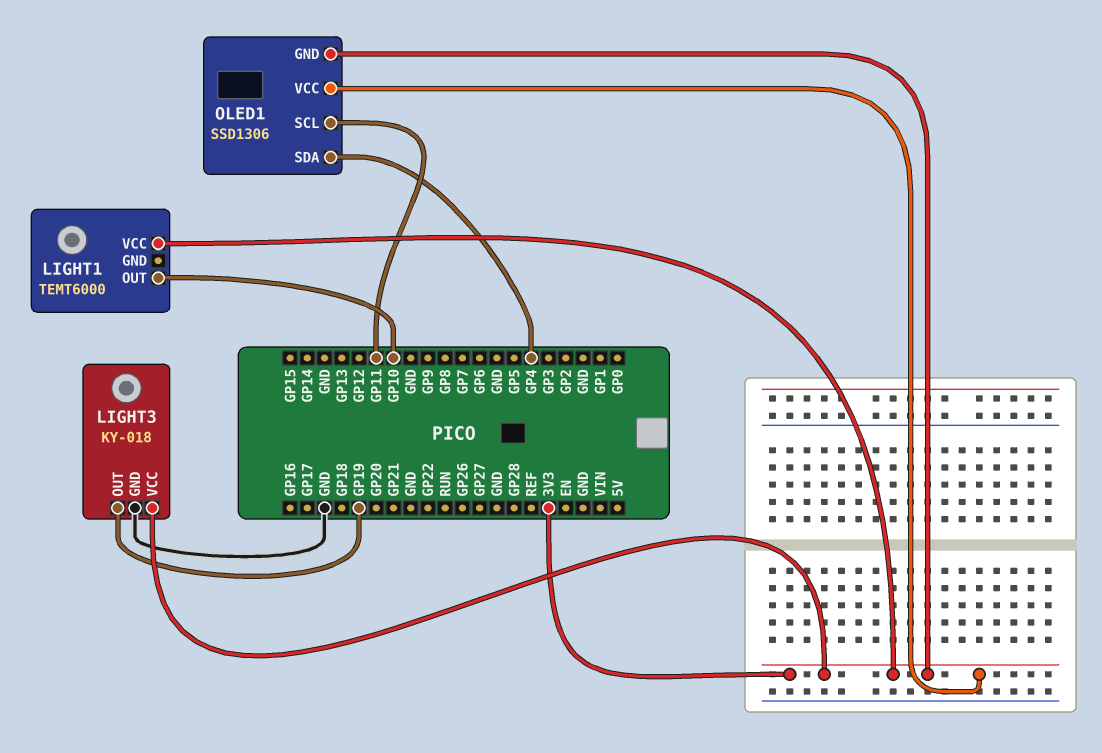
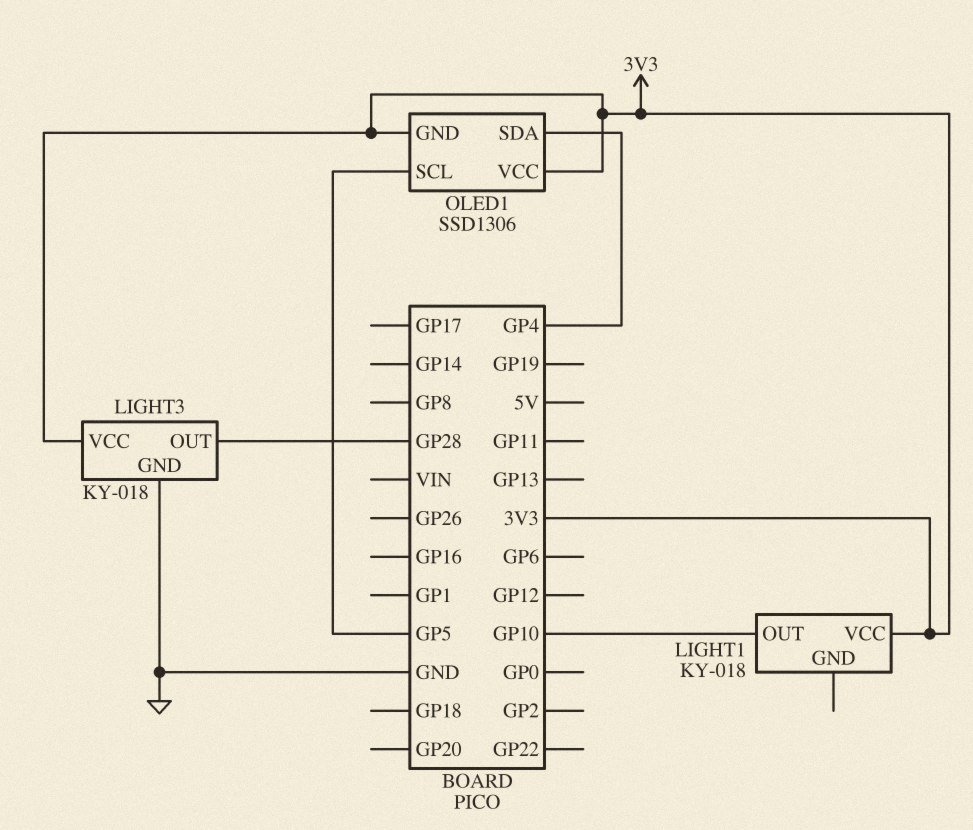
LIGHT1: TEMT6000 -> KY-018
LIGHT3 pin OUT: GP19 -> GP28
OLED1 pin SCL: GP11 -> GP5

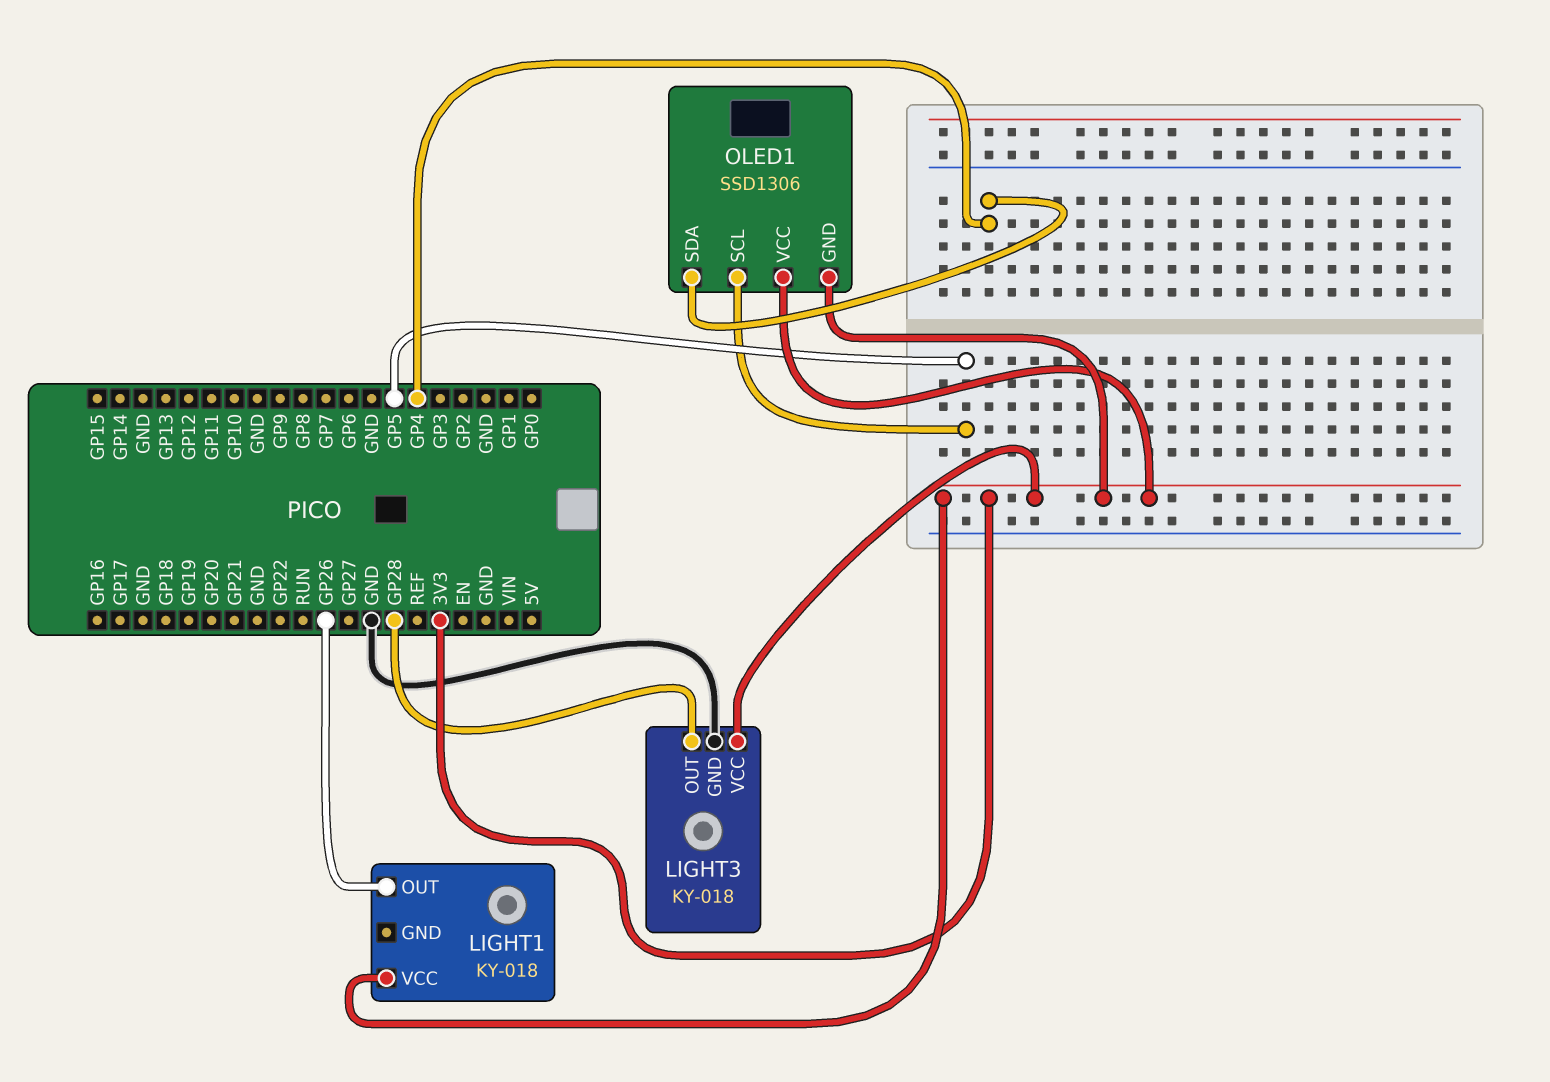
LIGHT1 pin OUT: GP10 -> GP26

